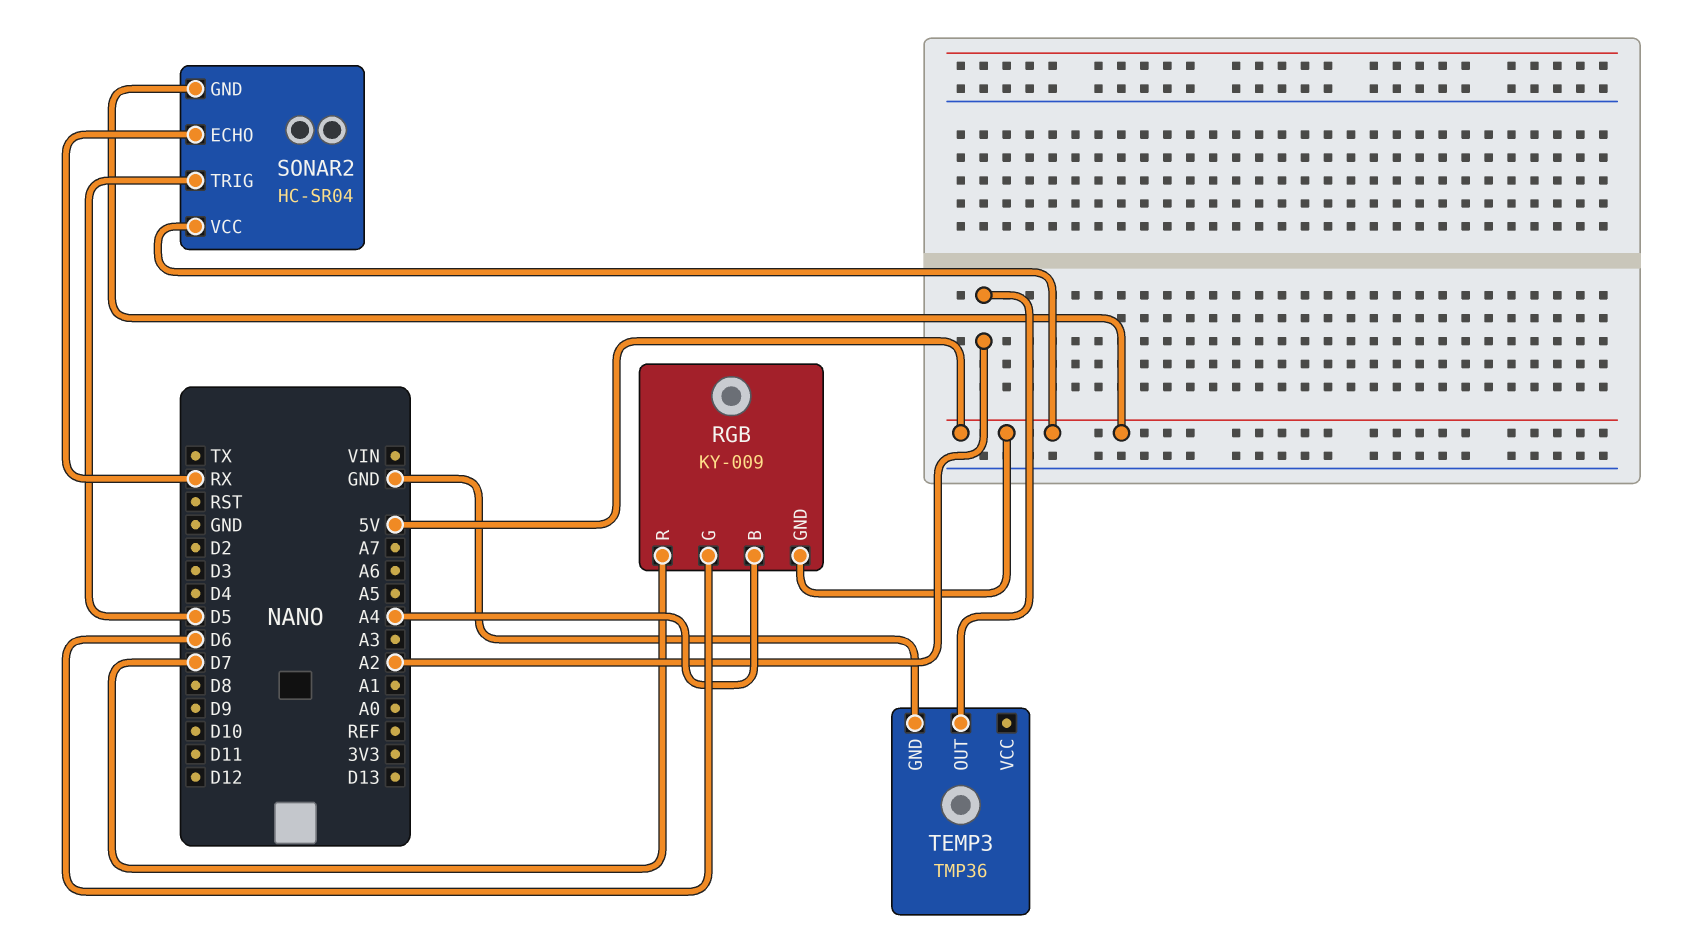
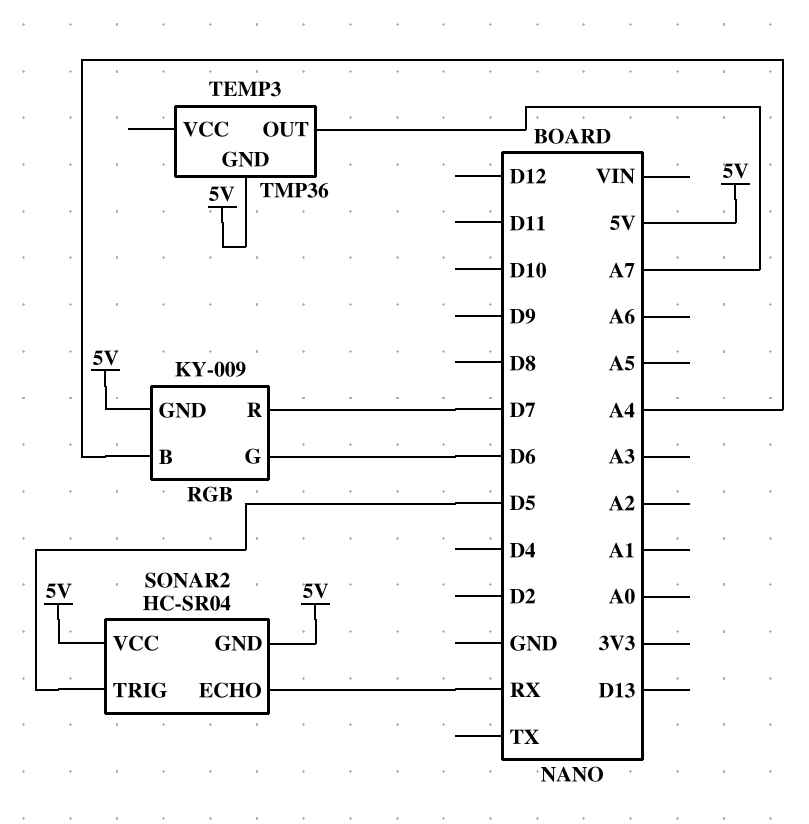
TEMP3 pin GND: GND -> 5V
TEMP3 pin OUT: A2 -> A7

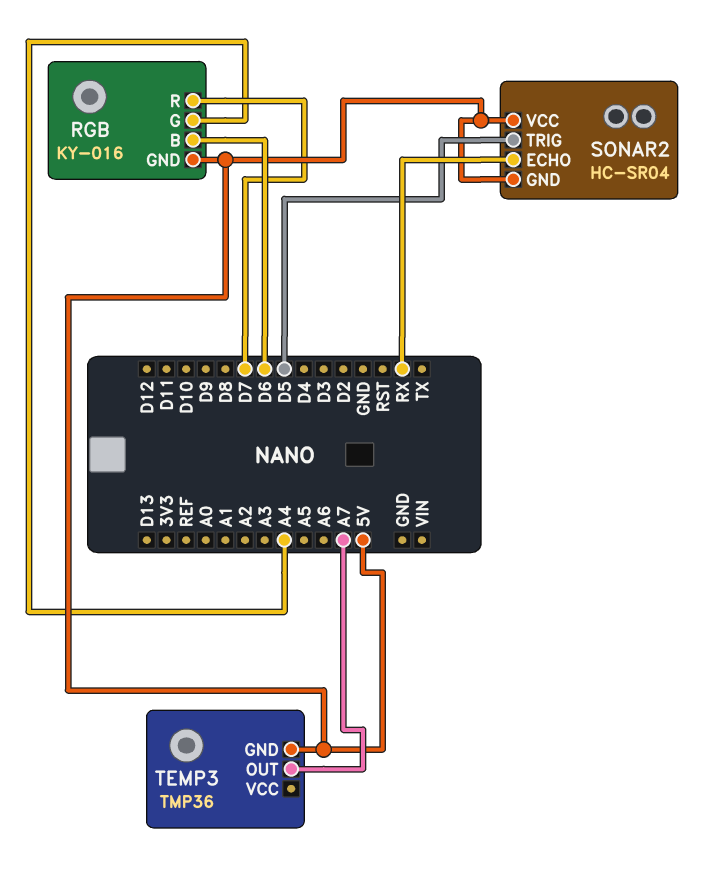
RGB: KY-009 -> KY-016
RGB pin B: A4 -> D6
RGB pin G: D6 -> A4

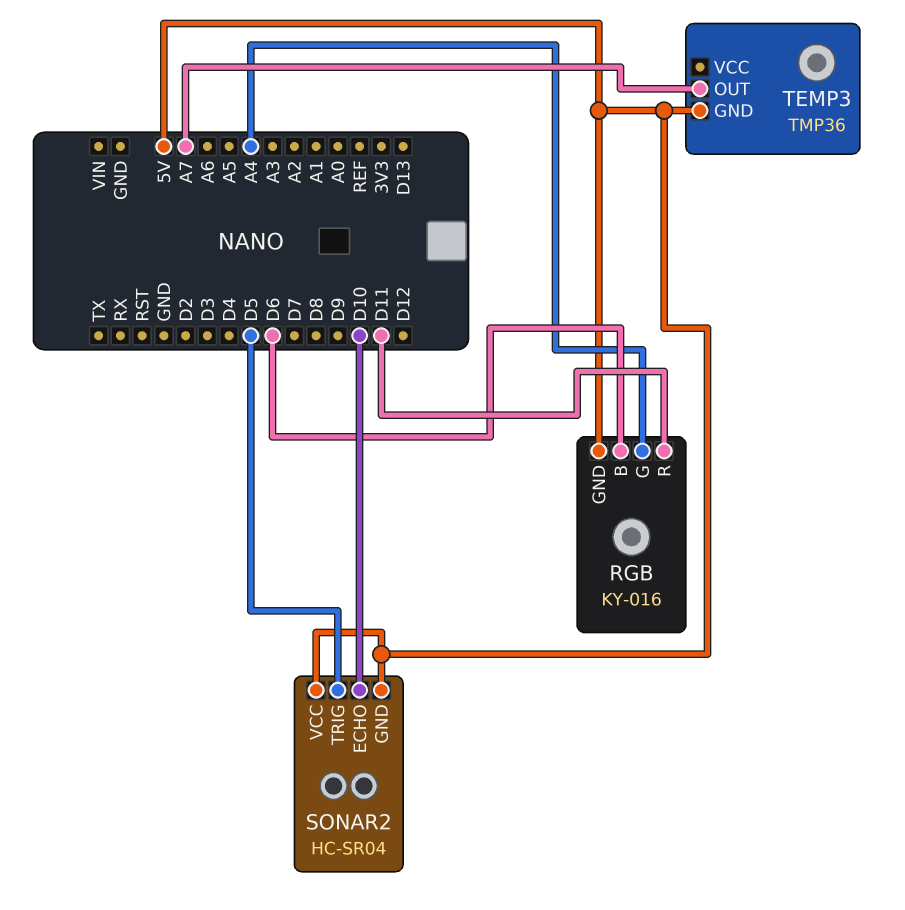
RGB pin R: D7 -> D11
SONAR2 pin ECHO: RX -> D10

